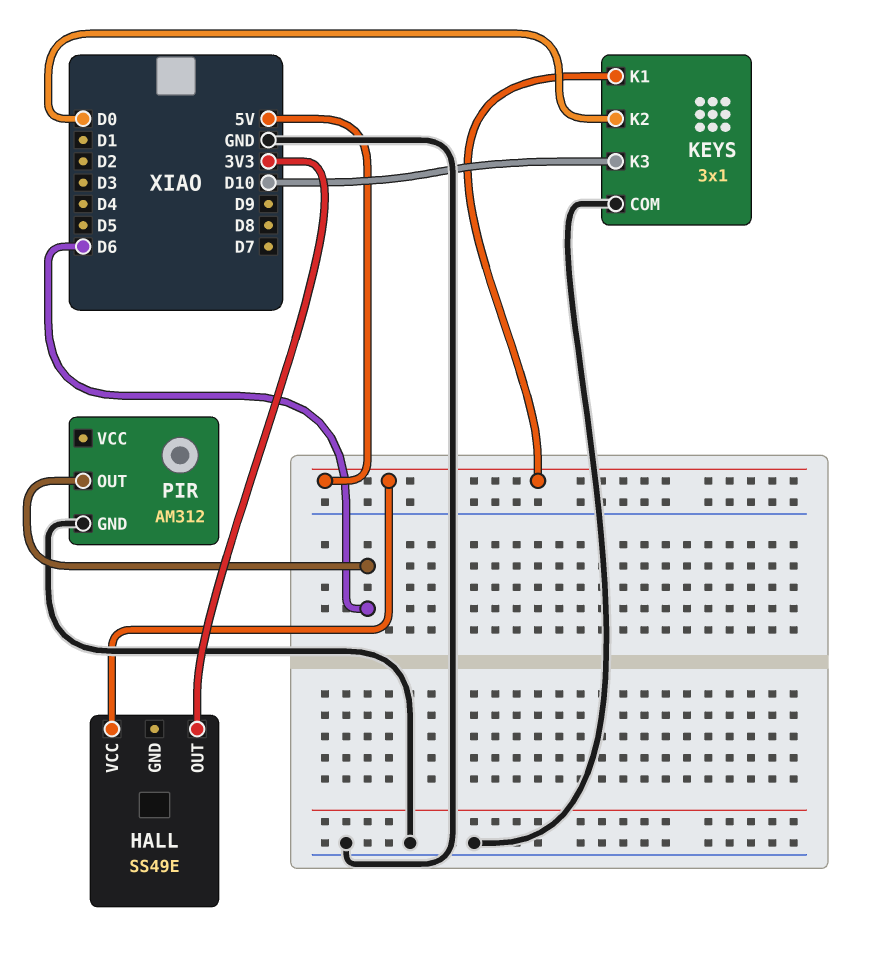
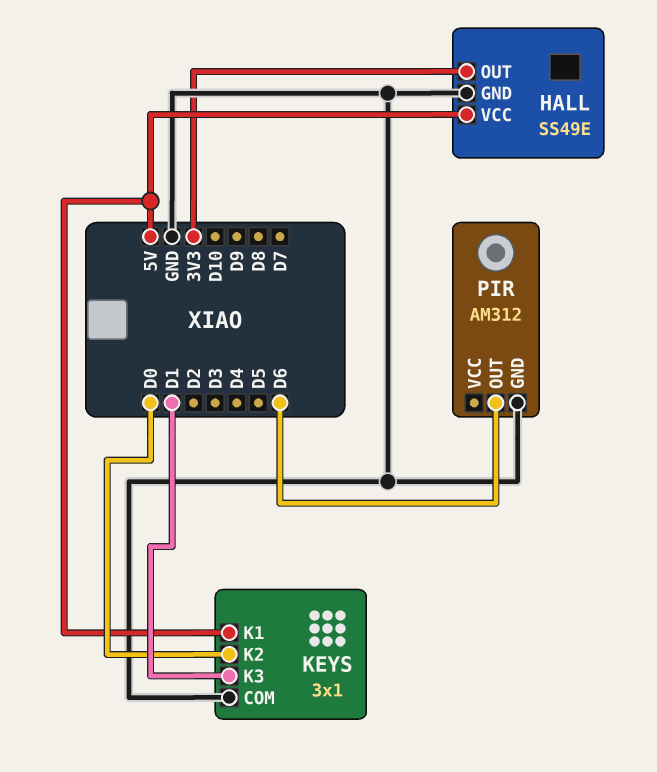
HALL pin GND: none -> GND
KEYS pin K3: D10 -> D1

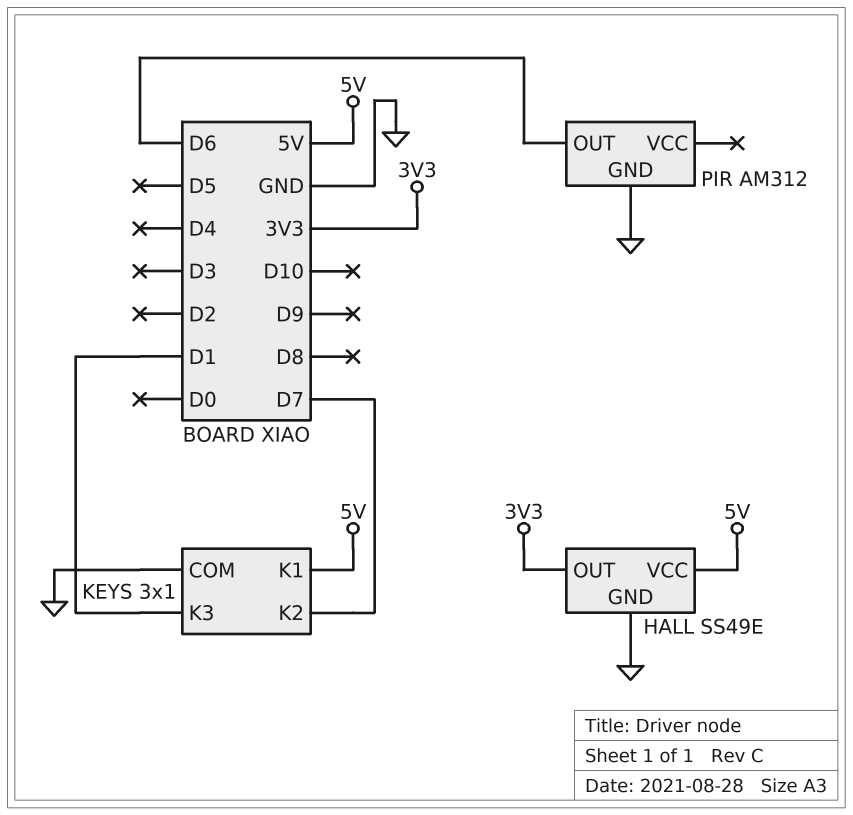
KEYS pin K2: D0 -> D7

